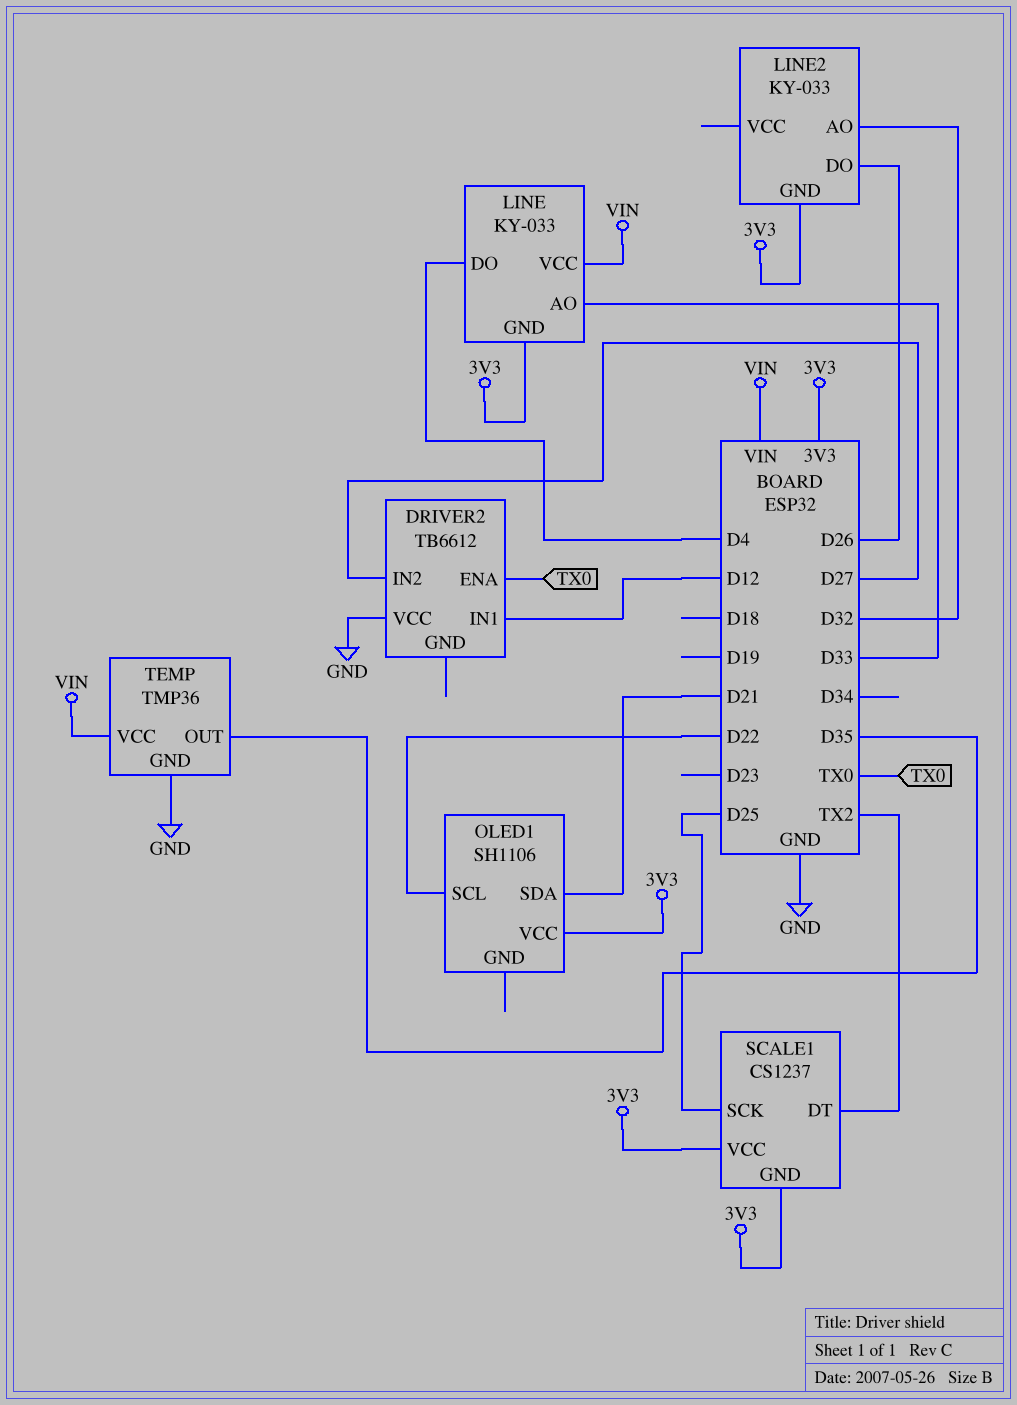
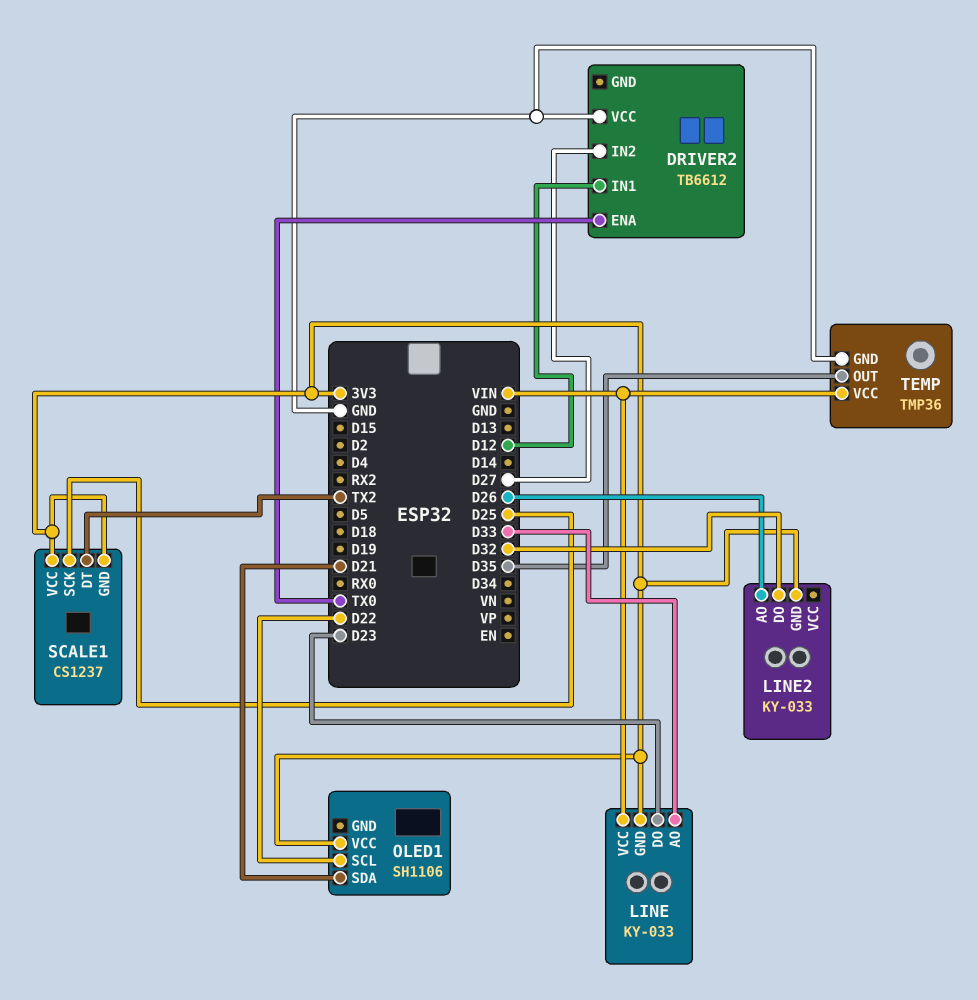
LINE pin DO: D4 -> D23
LINE2 pin AO: D32 -> D26
LINE2 pin DO: D26 -> D32

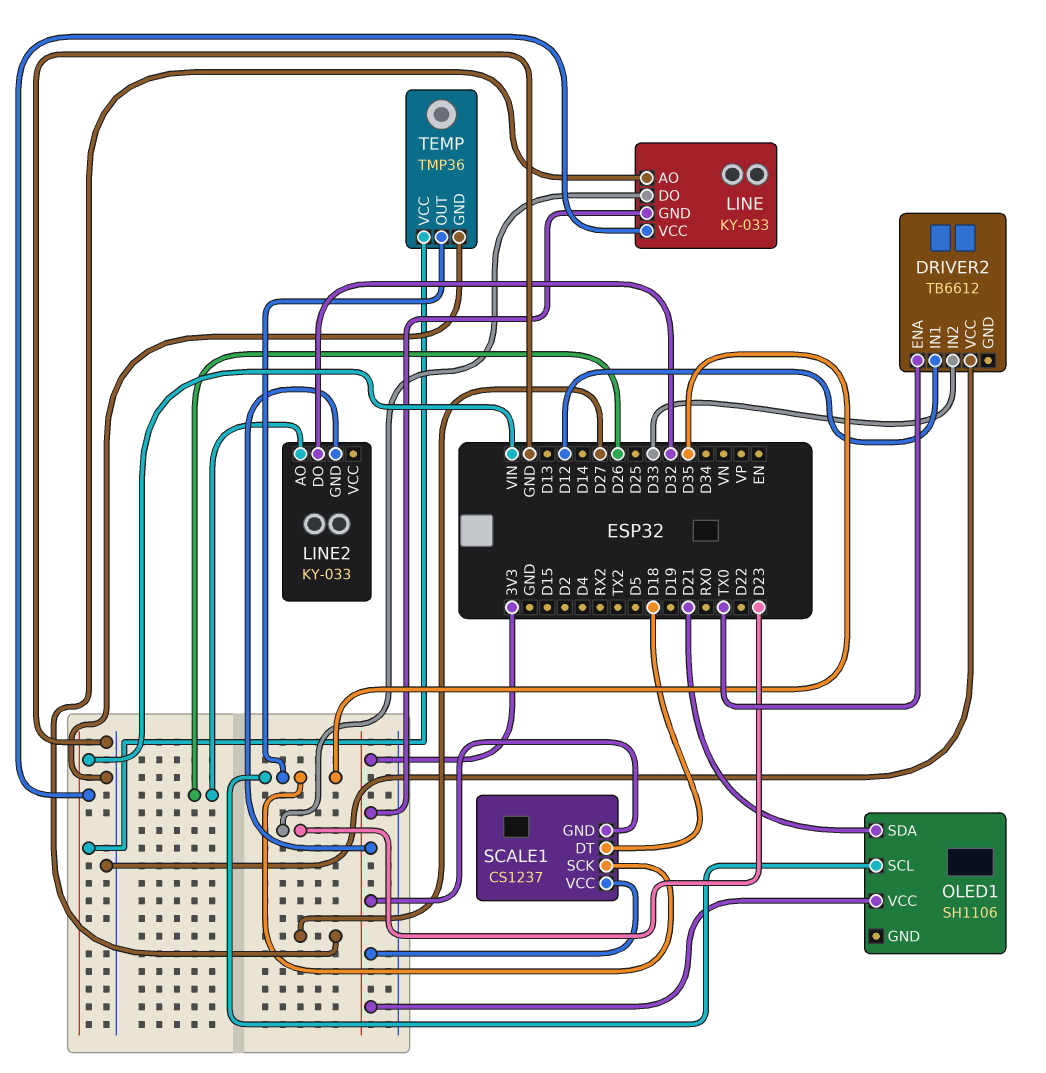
DRIVER2 pin IN2: D27 -> D33
LINE pin AO: D33 -> D27
OLED1 pin SCL: D22 -> D35
SCALE1 pin DT: TX2 -> D18
SCALE1 pin SCK: D25 -> D35

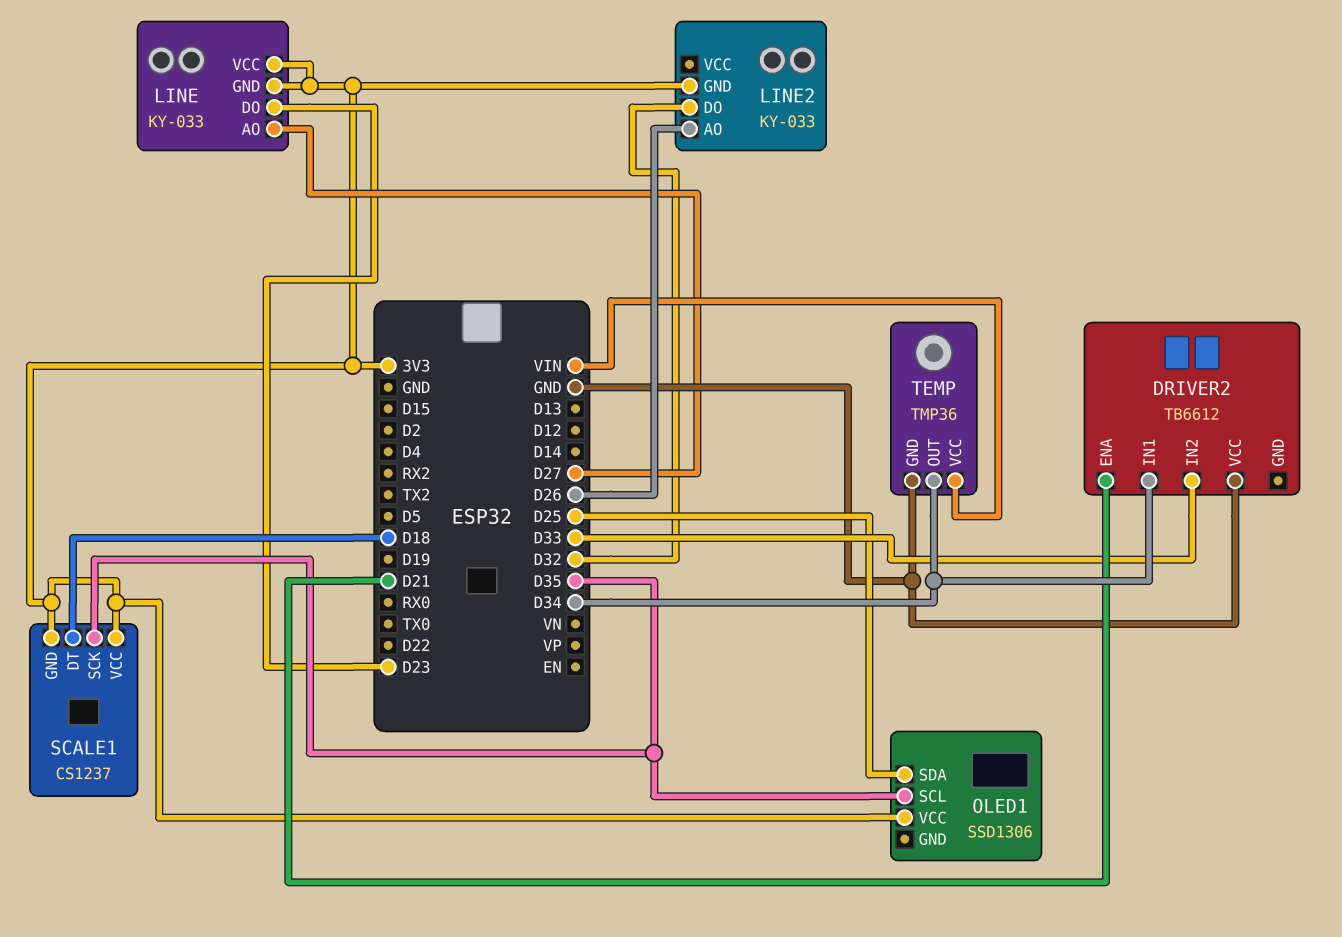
DRIVER2 pin ENA: TX0 -> D21
DRIVER2 pin IN1: D12 -> D34
LINE pin VCC: VIN -> 3V3
OLED1: SH1106 -> SSD1306
OLED1 pin SDA: D21 -> D25
TEMP pin OUT: D35 -> D34

